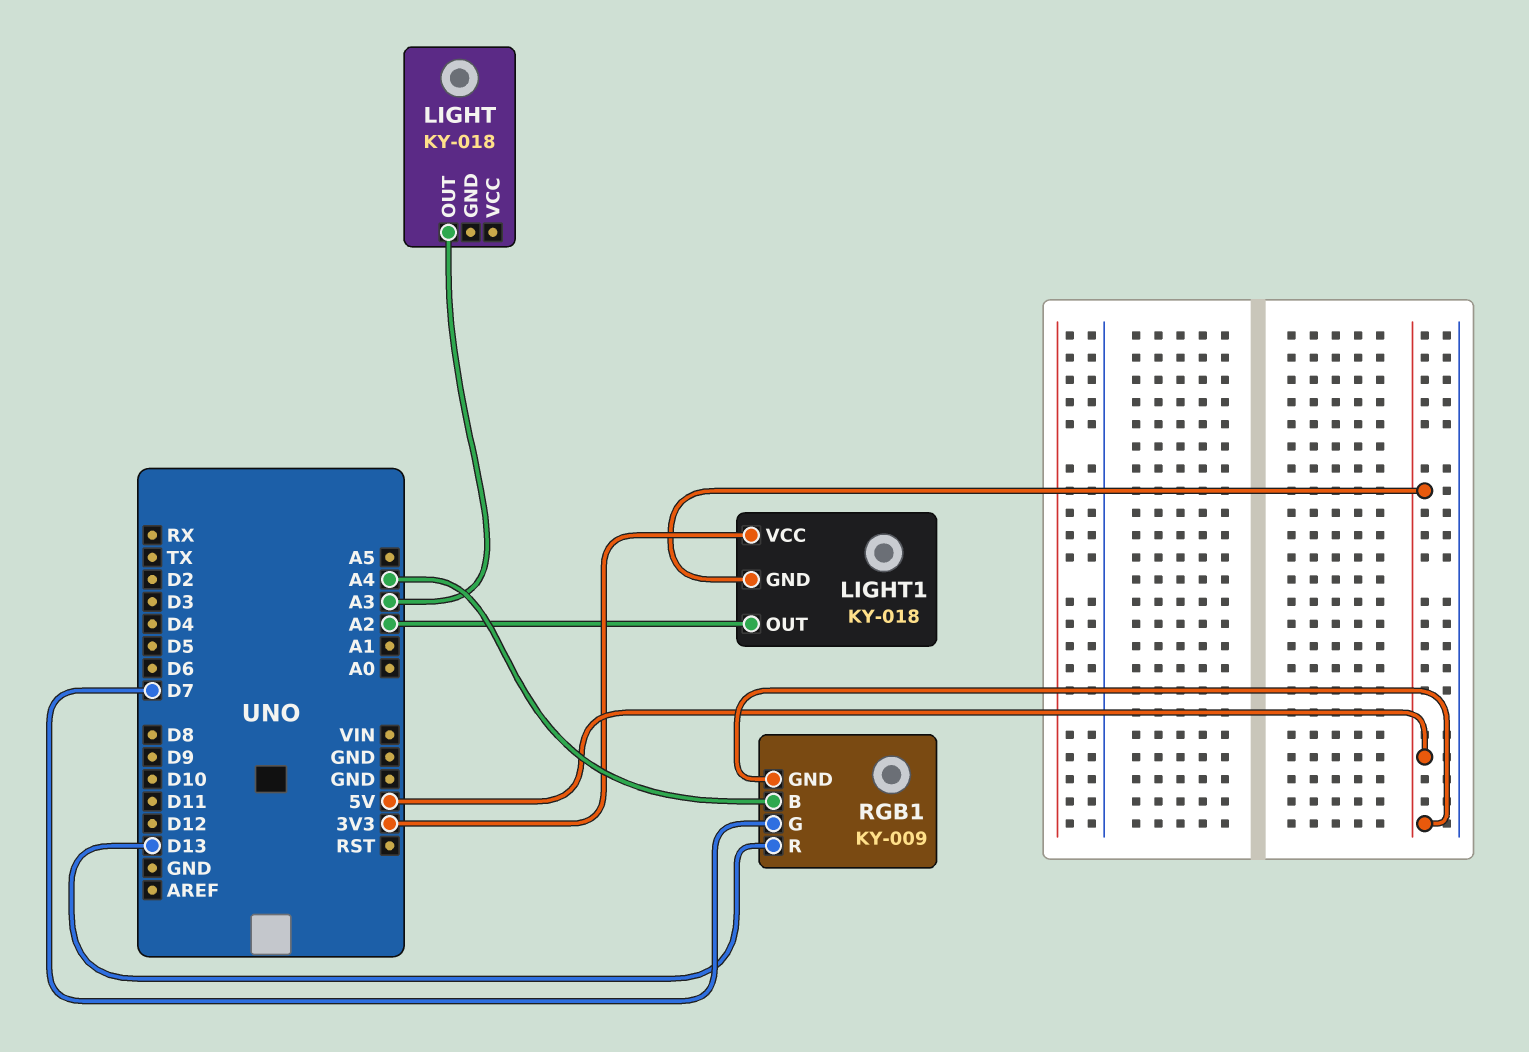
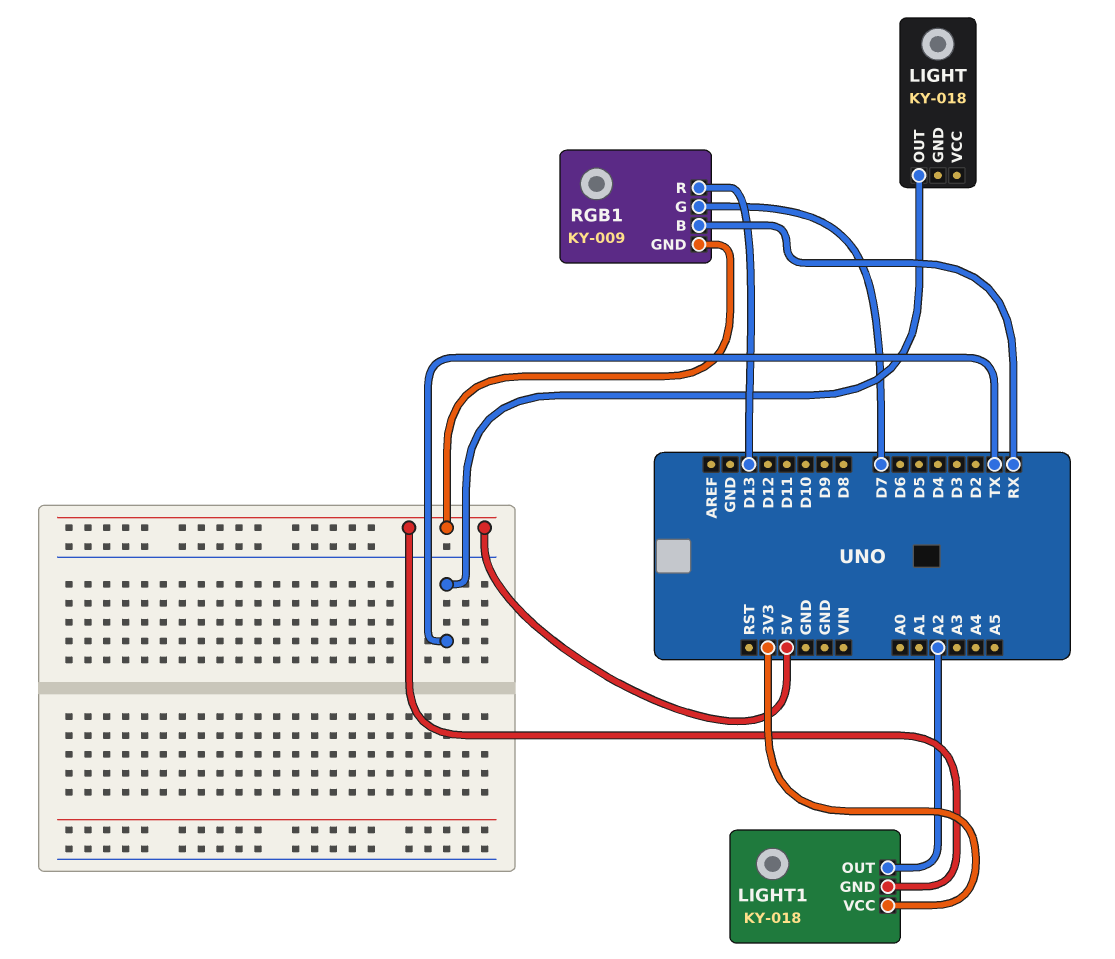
LIGHT pin OUT: A3 -> TX
RGB1 pin B: A4 -> RX

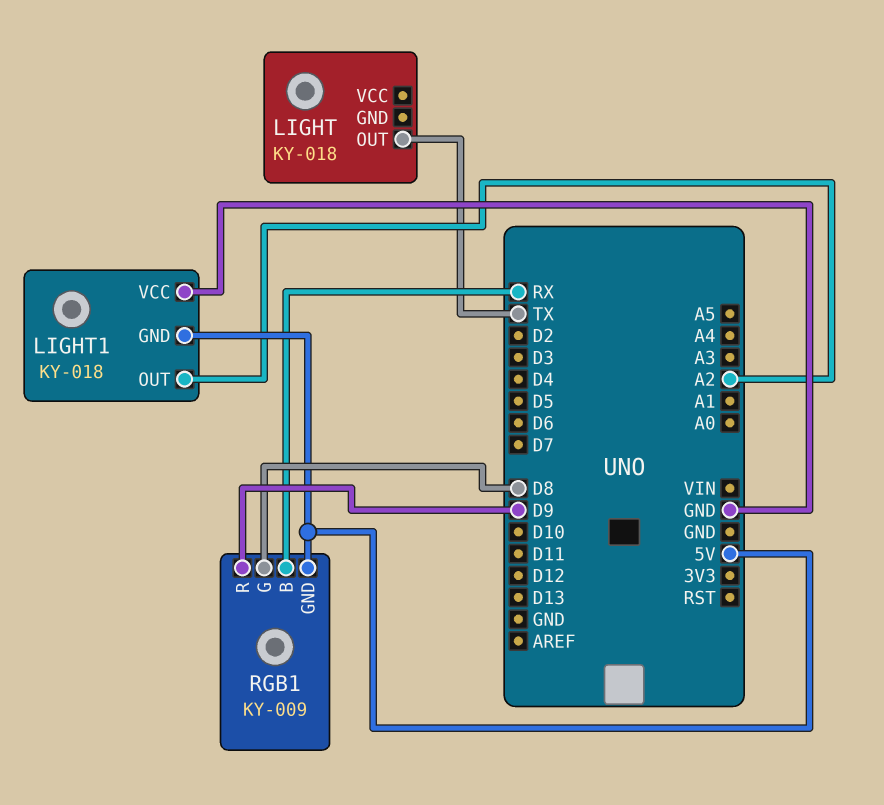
LIGHT1 pin VCC: 3V3 -> GND
RGB1 pin G: D7 -> D8
RGB1 pin R: D13 -> D9

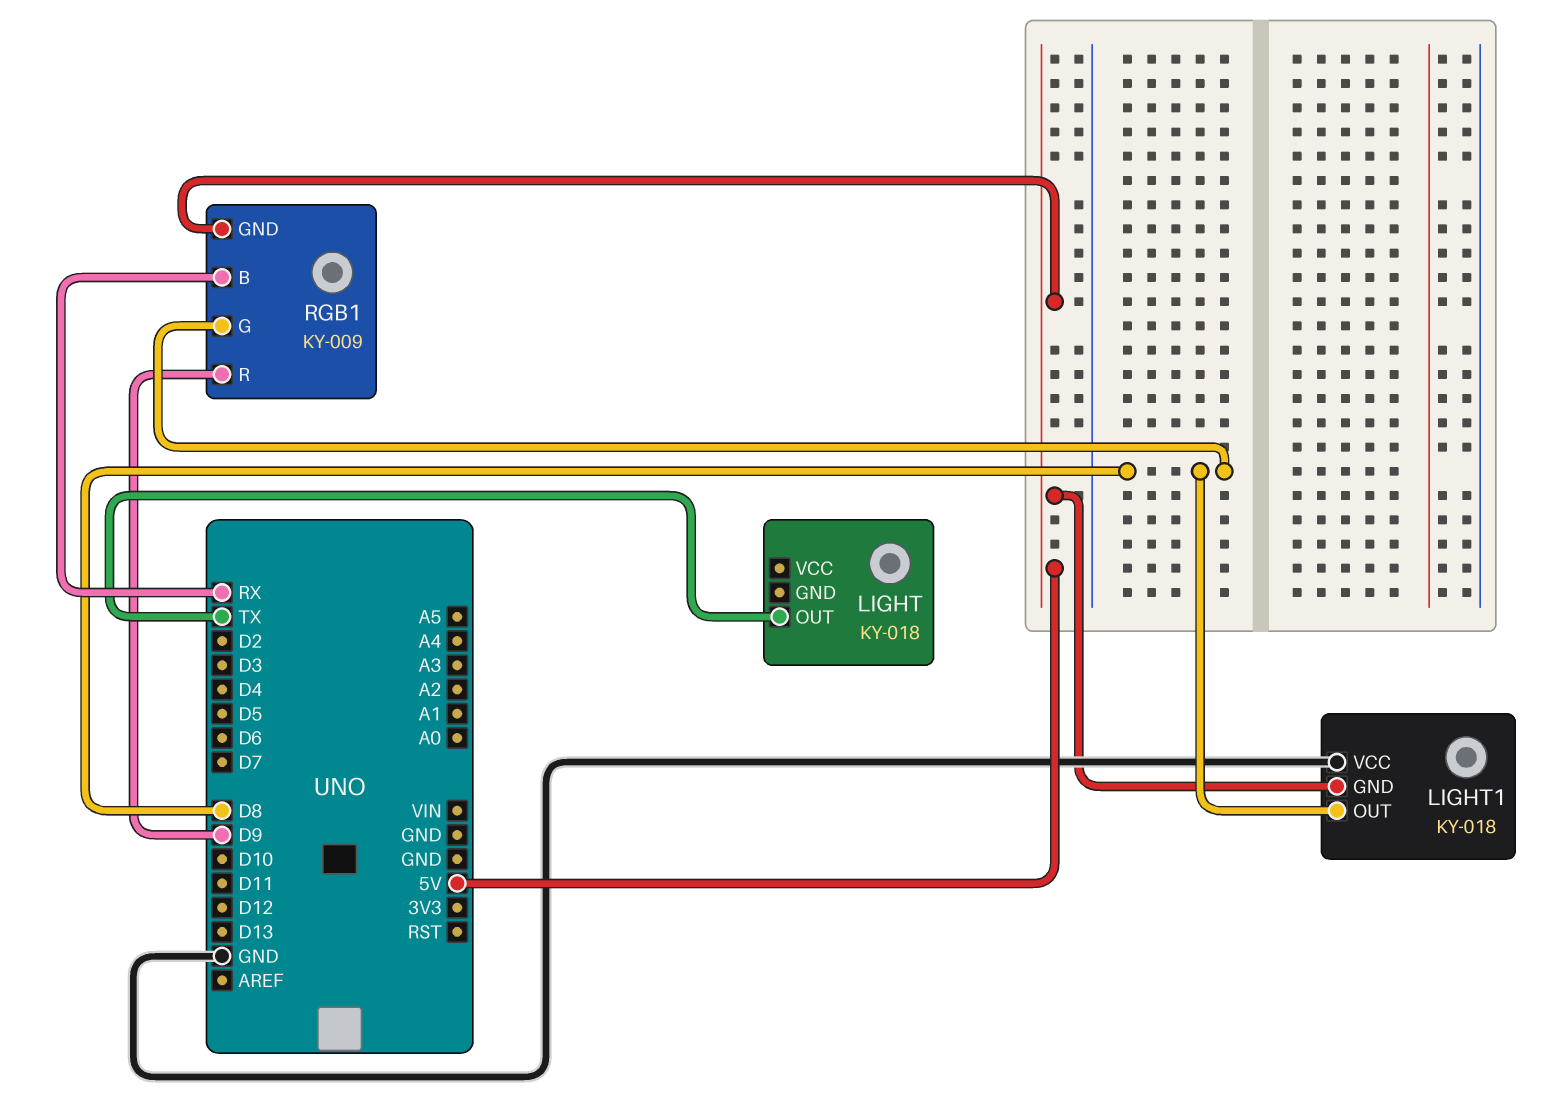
LIGHT1 pin OUT: A2 -> D8

